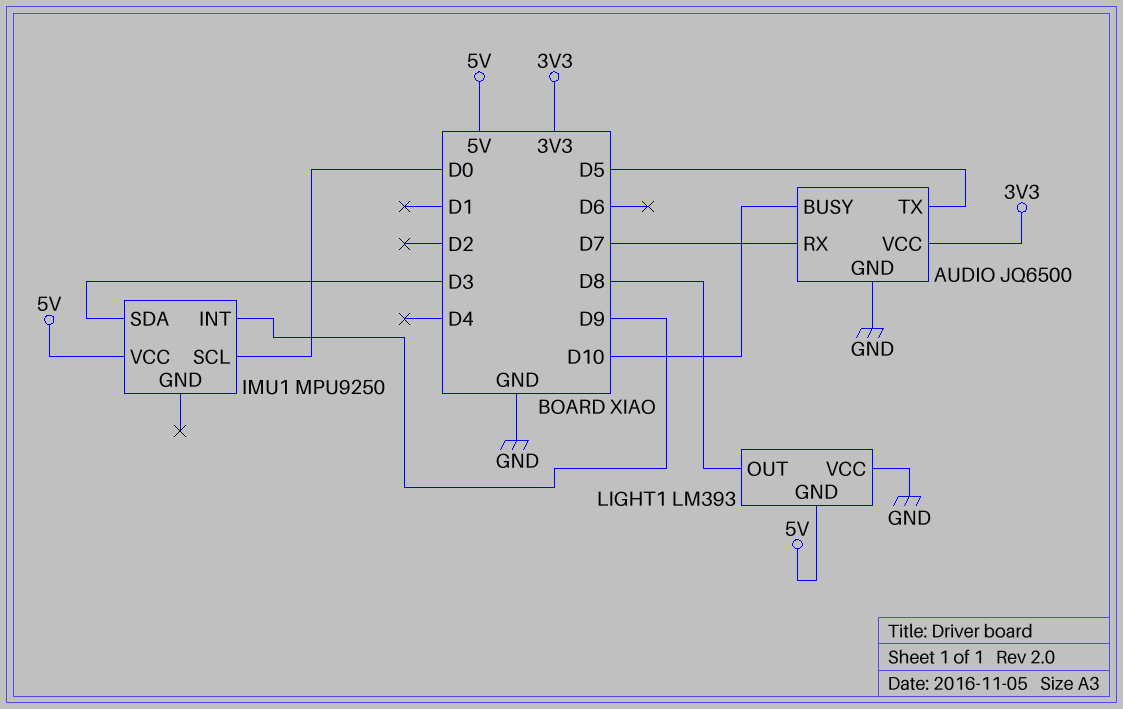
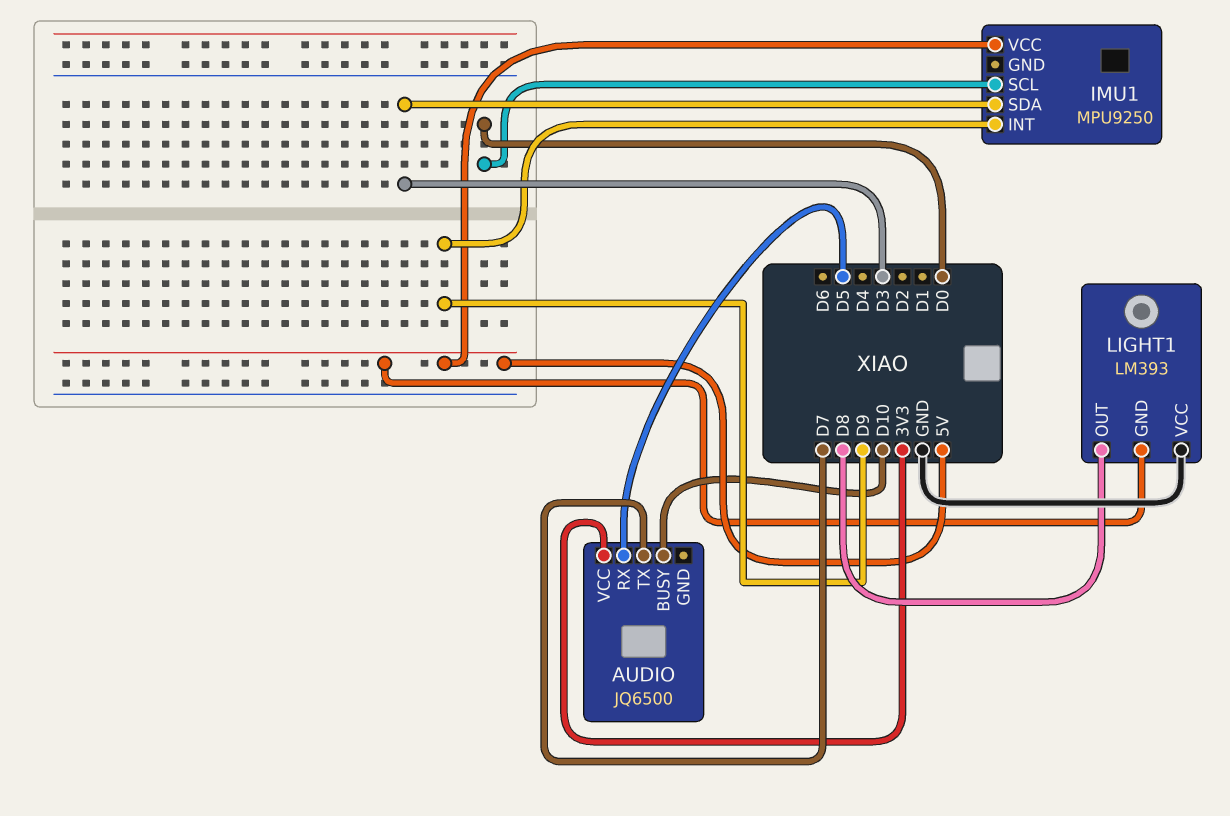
AUDIO pin GND: GND -> none
AUDIO pin RX: D7 -> D5
AUDIO pin TX: D5 -> D7

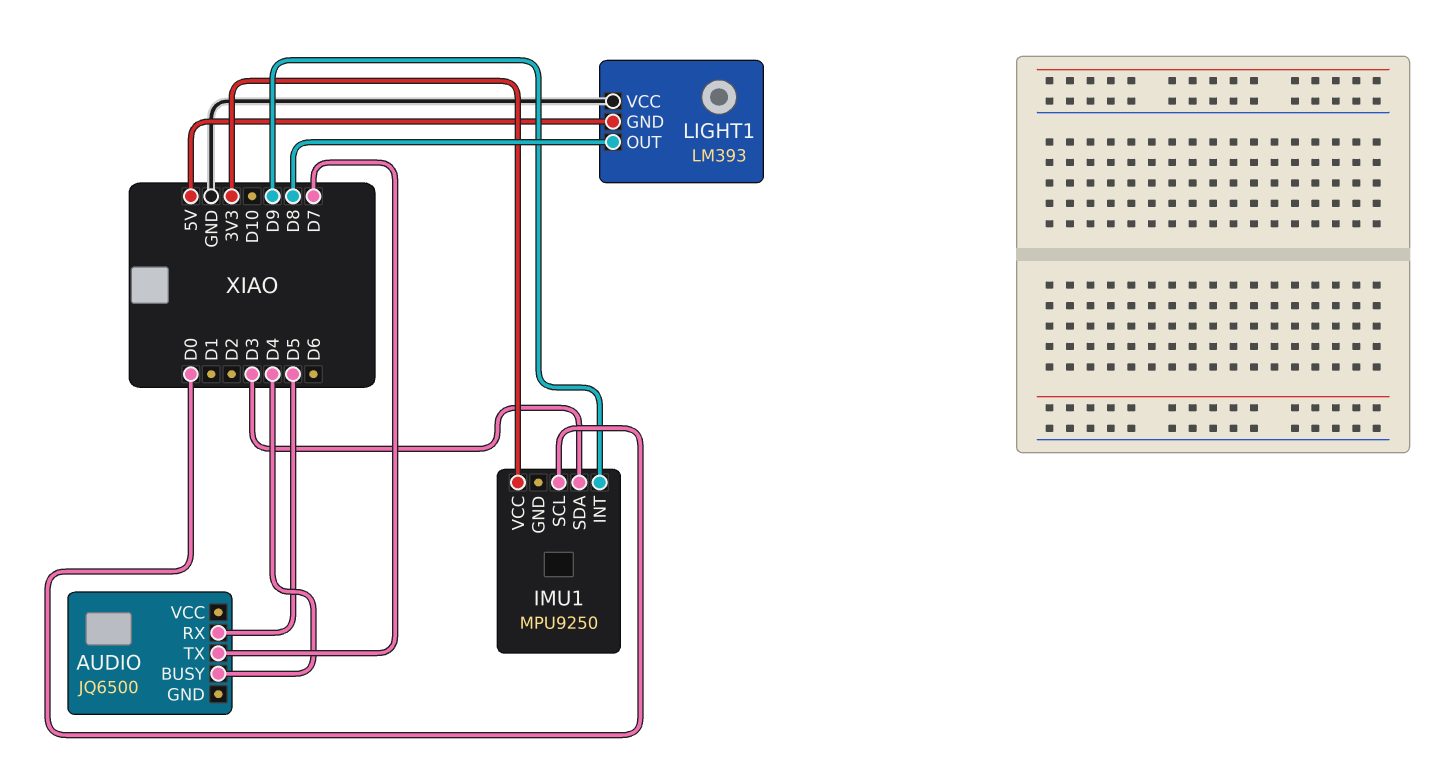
AUDIO pin BUSY: D10 -> D4
AUDIO pin VCC: 3V3 -> none
IMU1 pin VCC: 5V -> 3V3

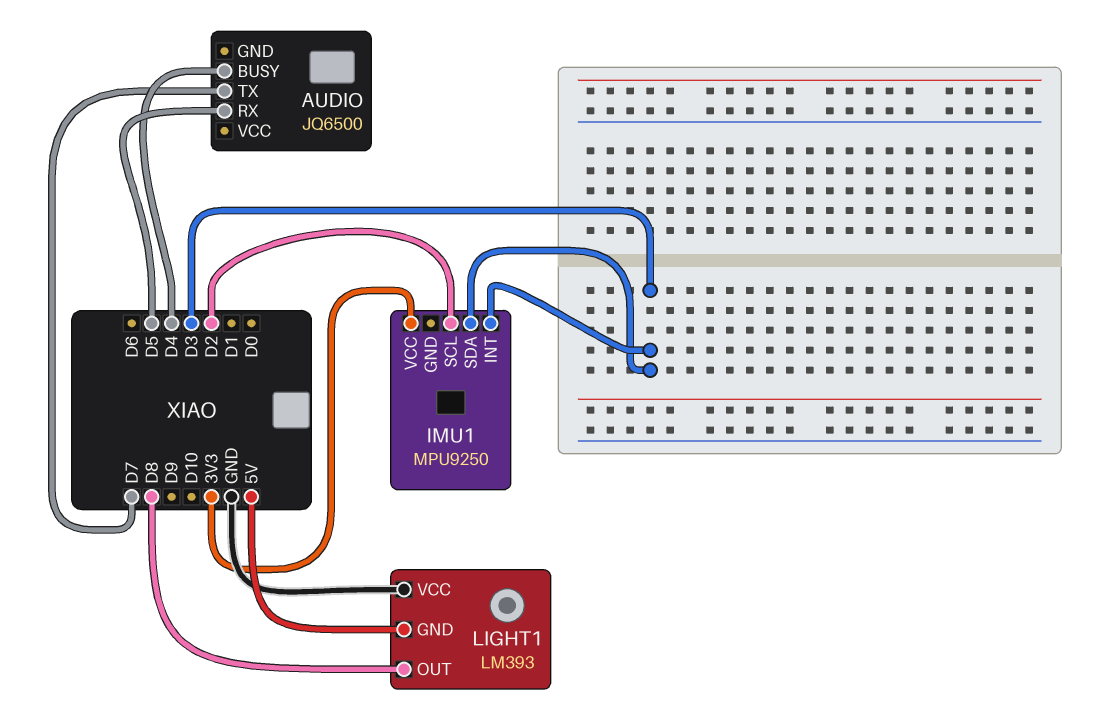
IMU1 pin INT: D9 -> D3
IMU1 pin SCL: D0 -> D2

